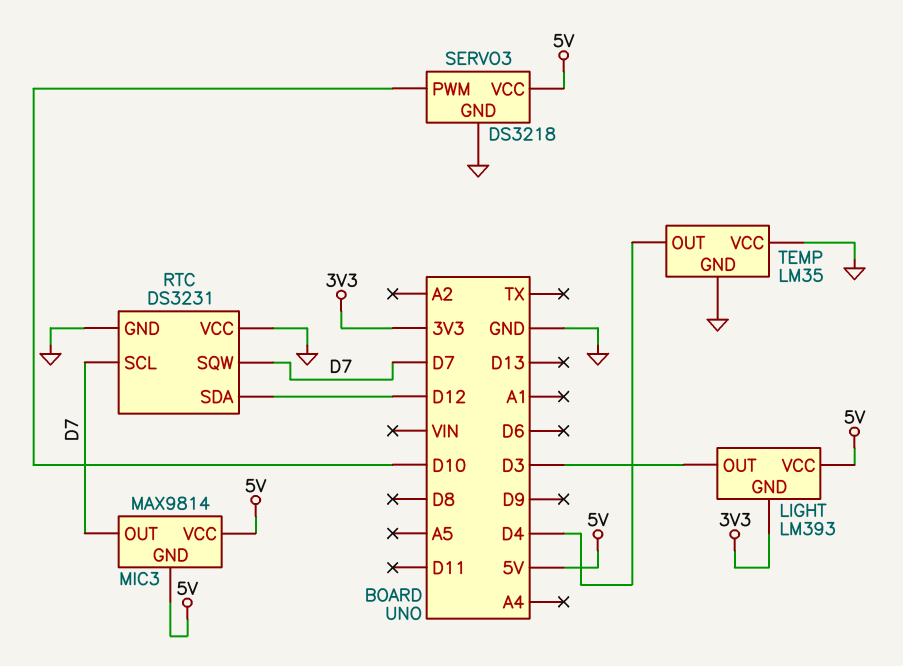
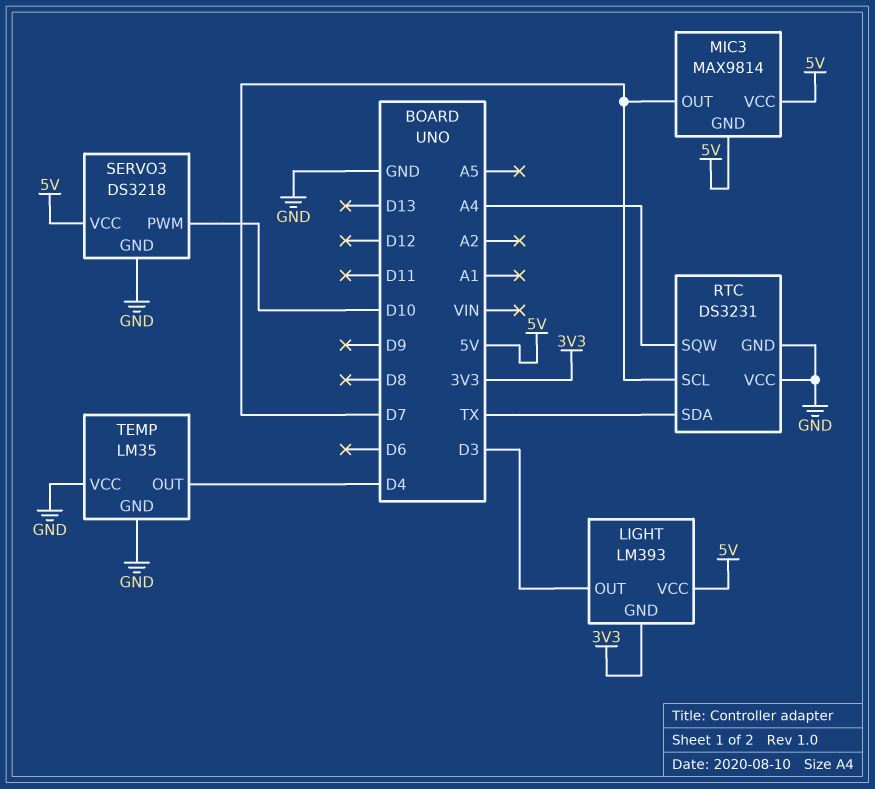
RTC pin SDA: D12 -> TX
RTC pin SQW: D7 -> A4

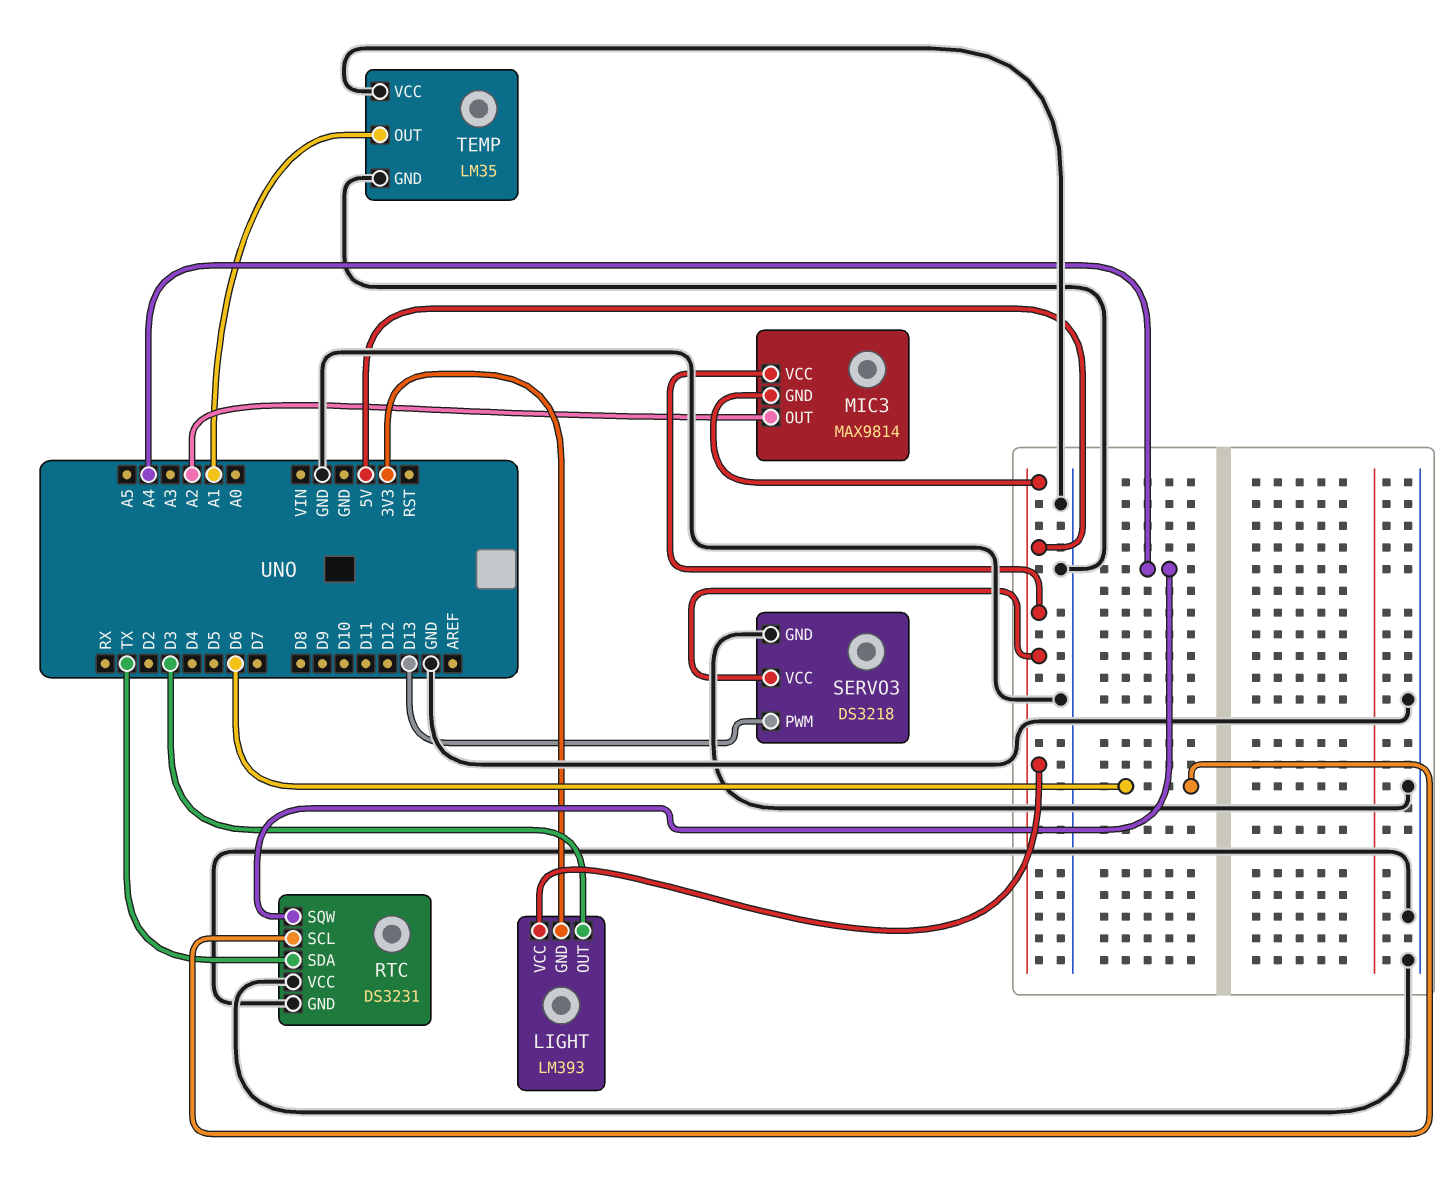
MIC3 pin OUT: D7 -> A2
RTC pin SCL: D7 -> D6
SERVO3 pin PWM: D10 -> D13
TEMP pin OUT: D4 -> A1

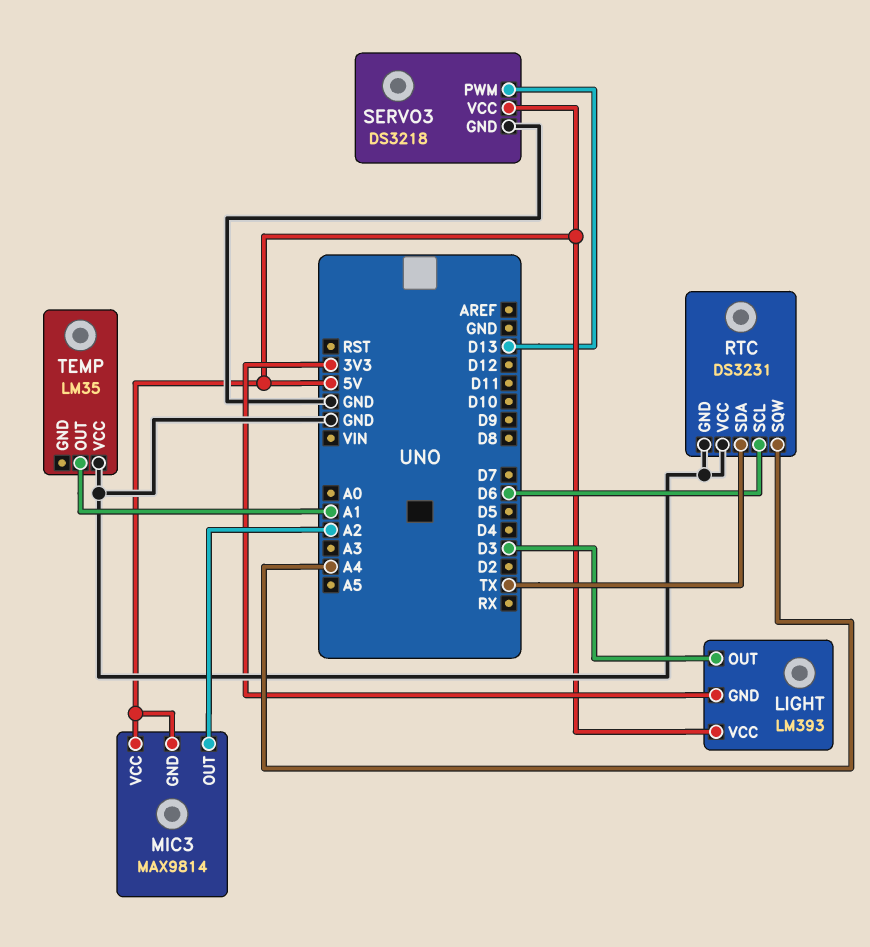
TEMP pin GND: GND -> none

